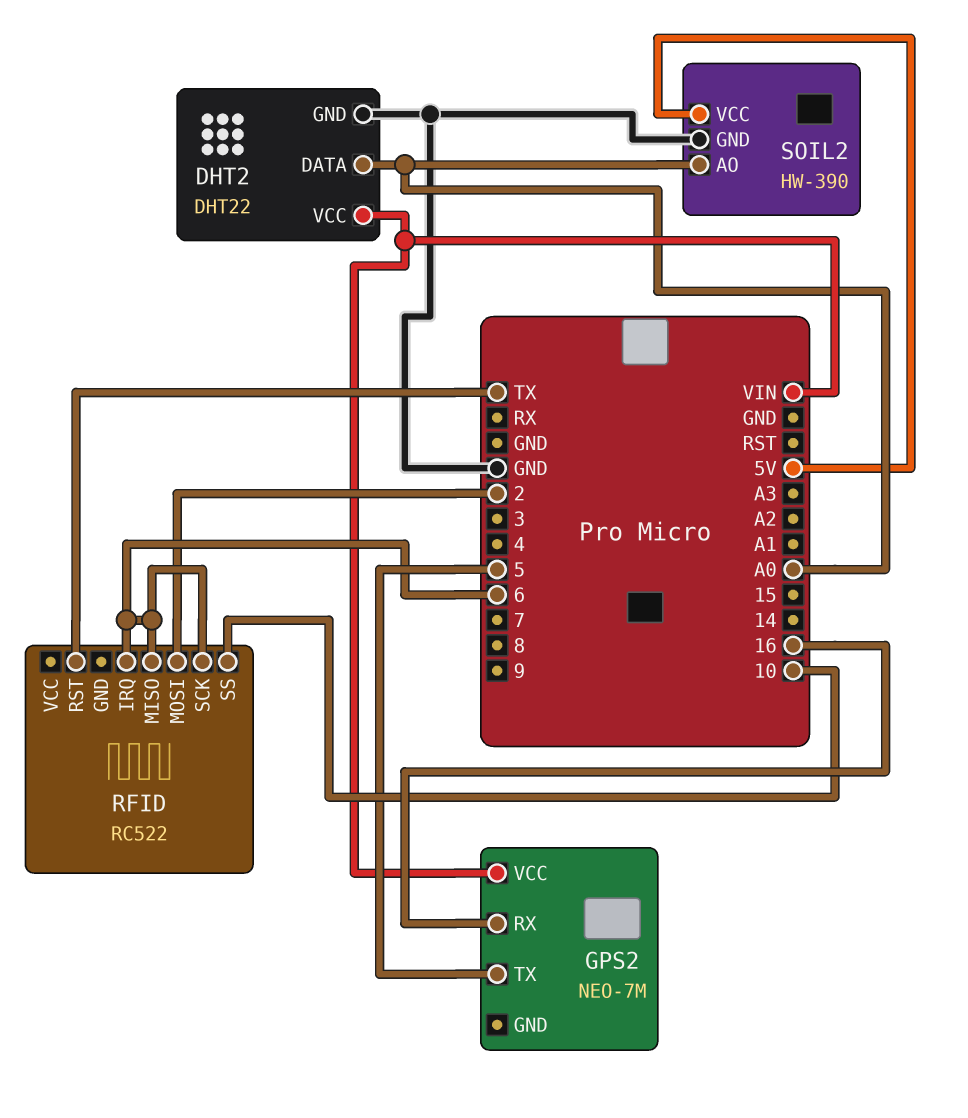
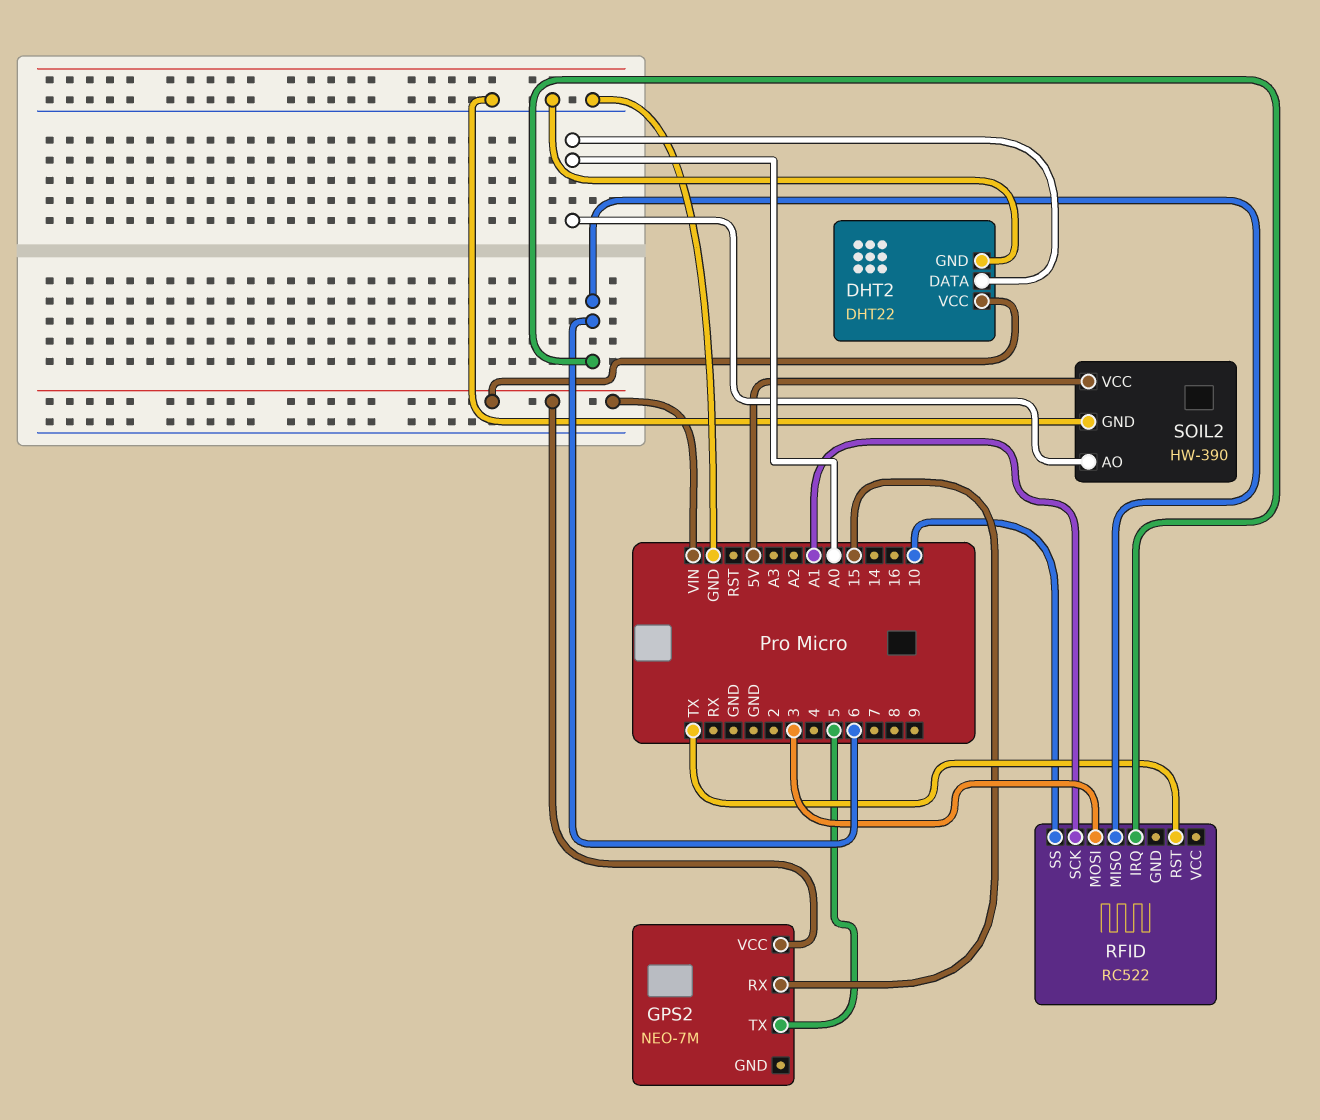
GPS2 pin RX: 16 -> 15
RFID pin MOSI: 2 -> 3
RFID pin SCK: 6 -> A1

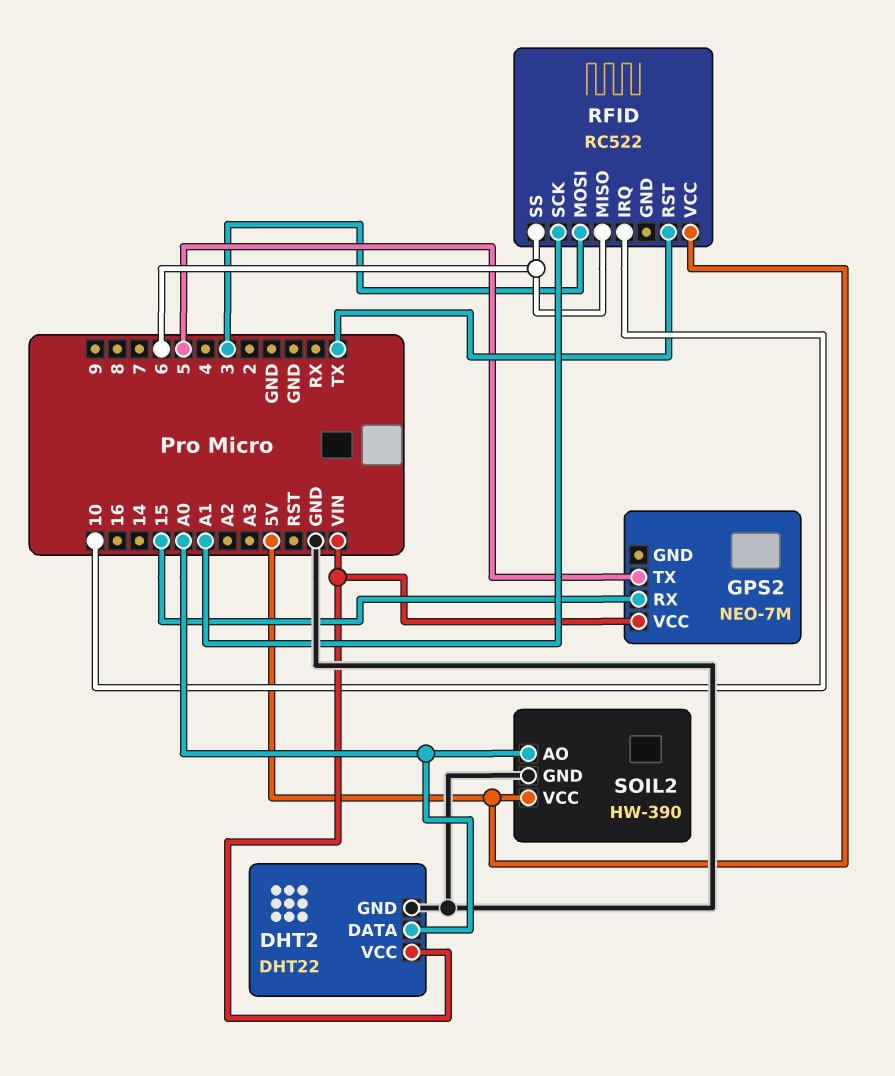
RFID pin IRQ: 6 -> 10
RFID pin SS: 10 -> 6
RFID pin VCC: none -> 5V

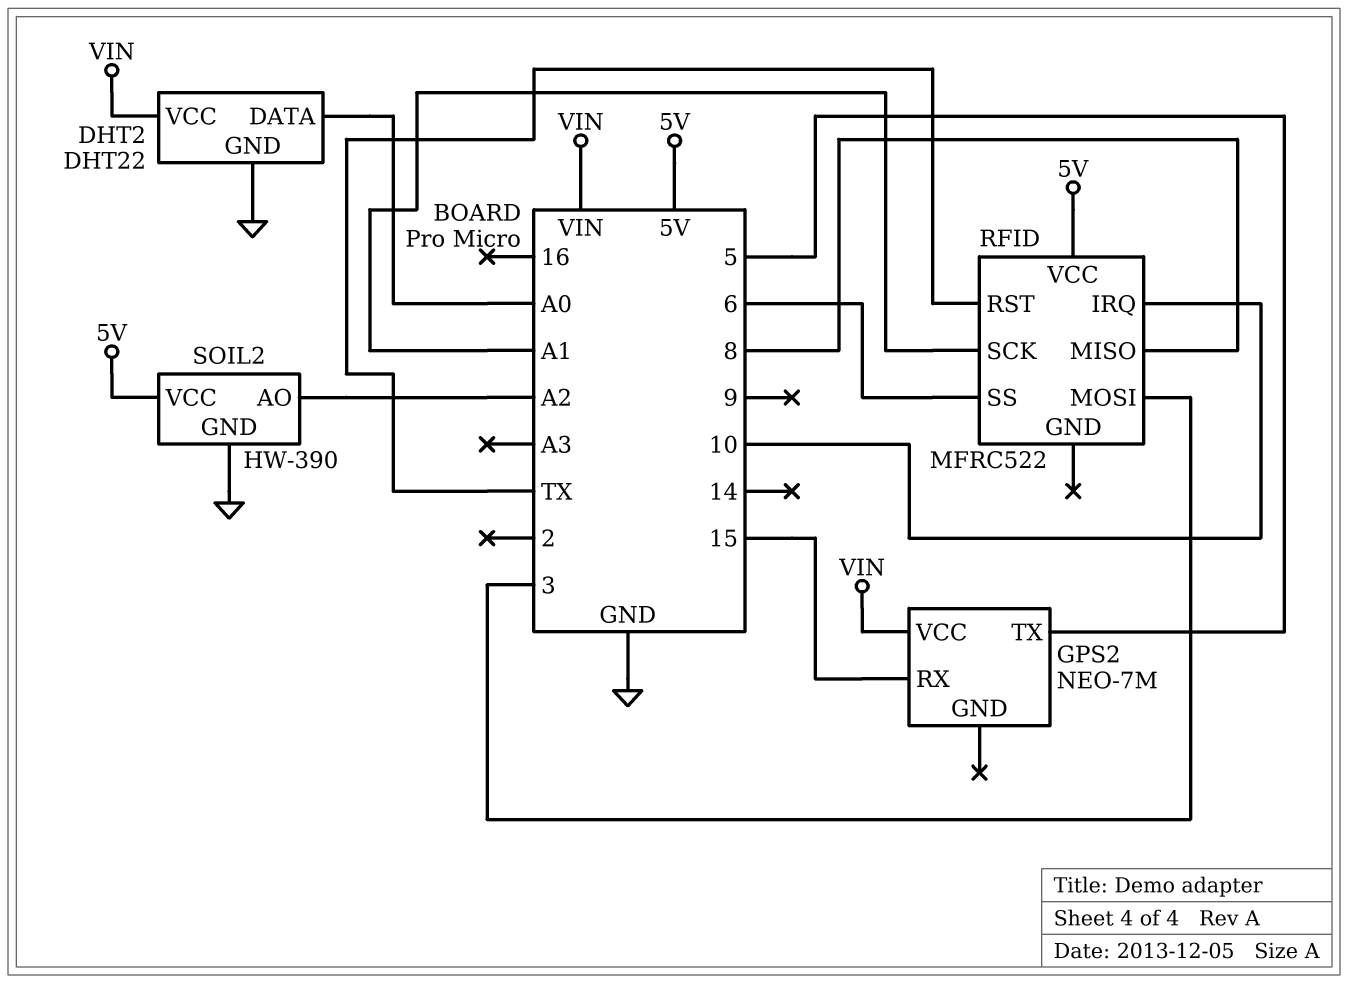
RFID: RC522 -> MFRC522
RFID pin MISO: 6 -> 8
SOIL2 pin AO: A0 -> A2

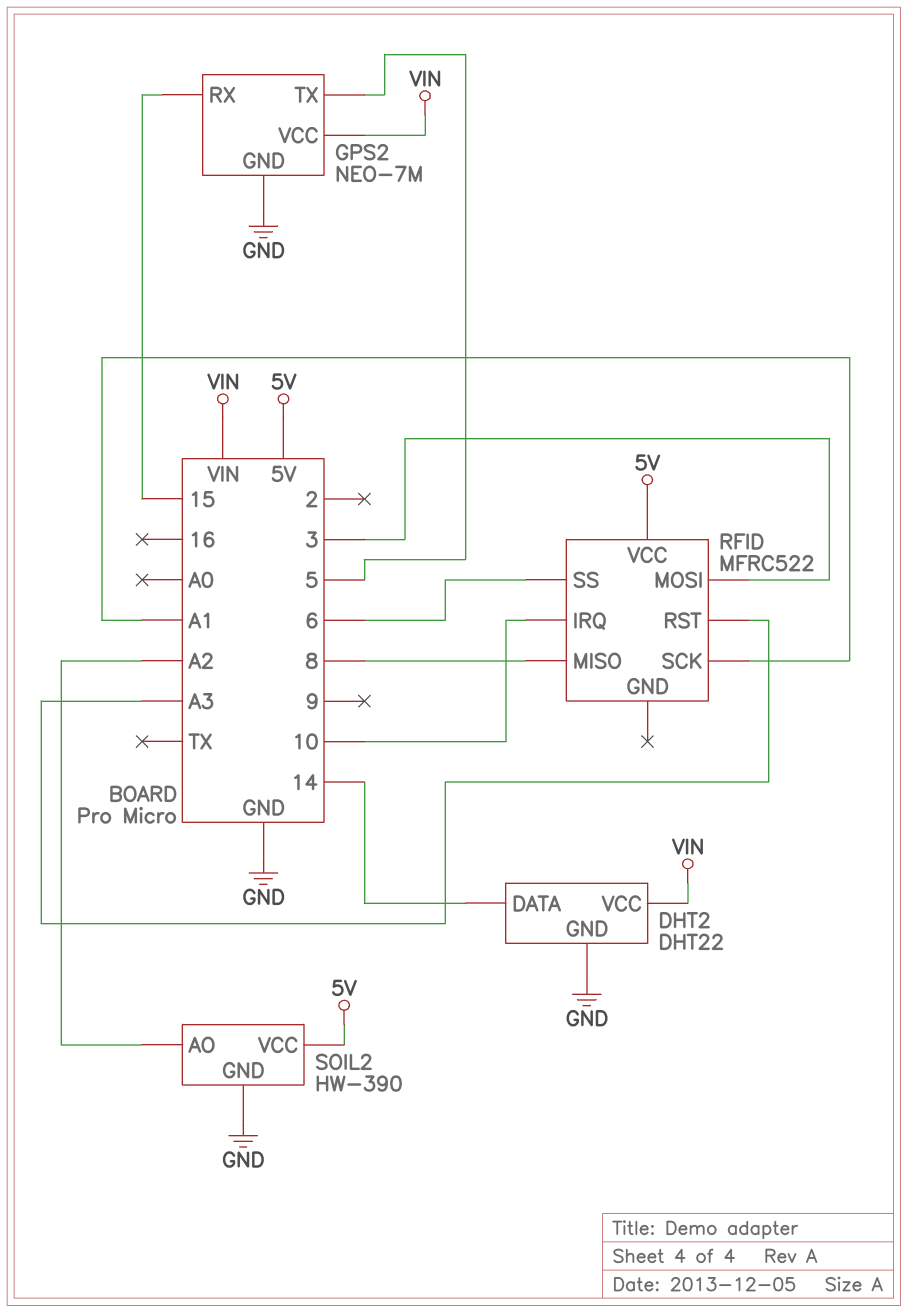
DHT2 pin DATA: A0 -> 14
GPS2 pin GND: none -> GND
RFID pin RST: TX -> A3

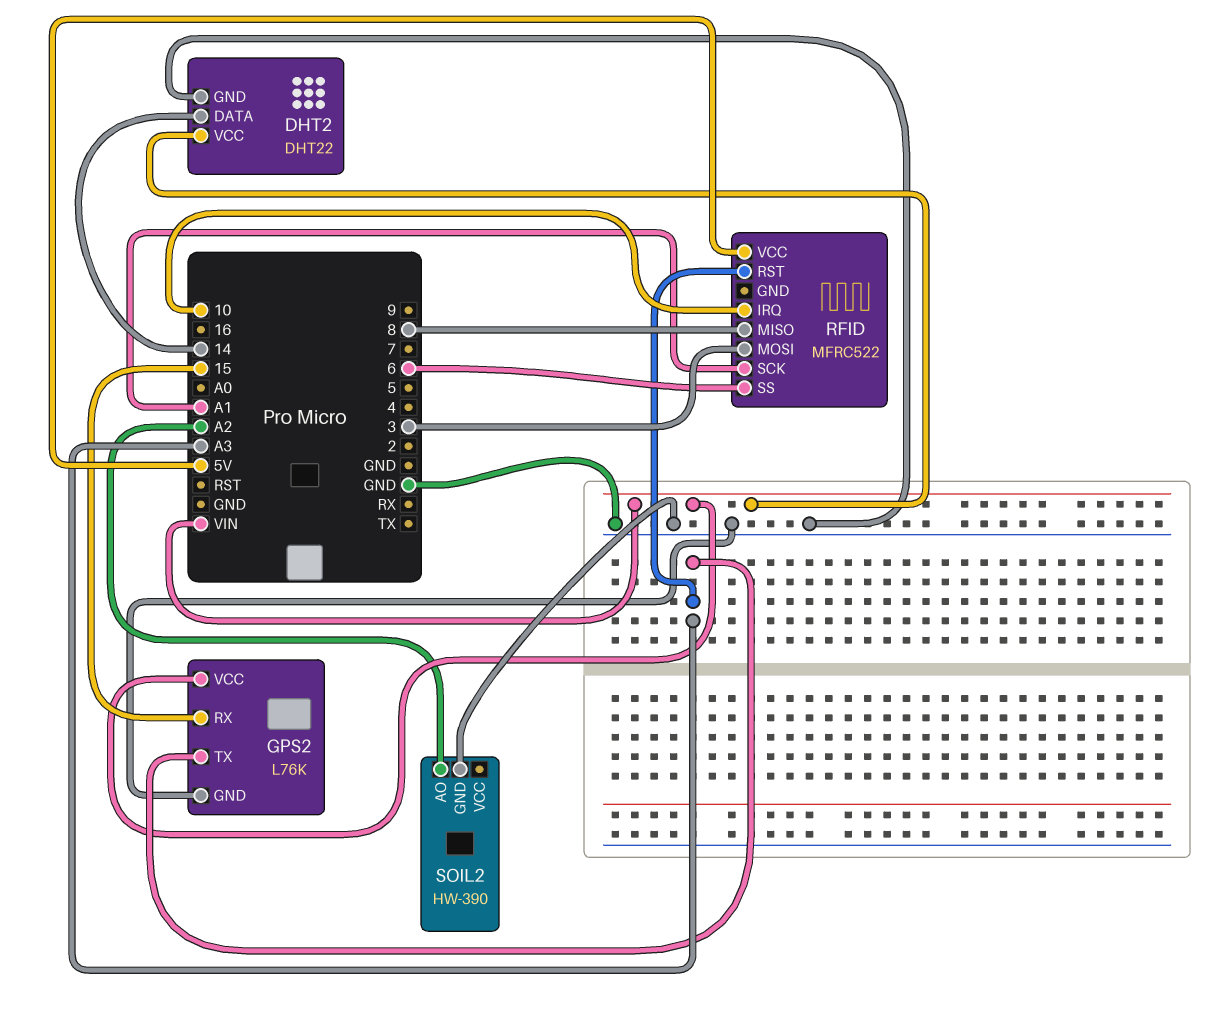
GPS2: NEO-7M -> L76K
GPS2 pin TX: 5 -> A3
SOIL2 pin VCC: 5V -> none

